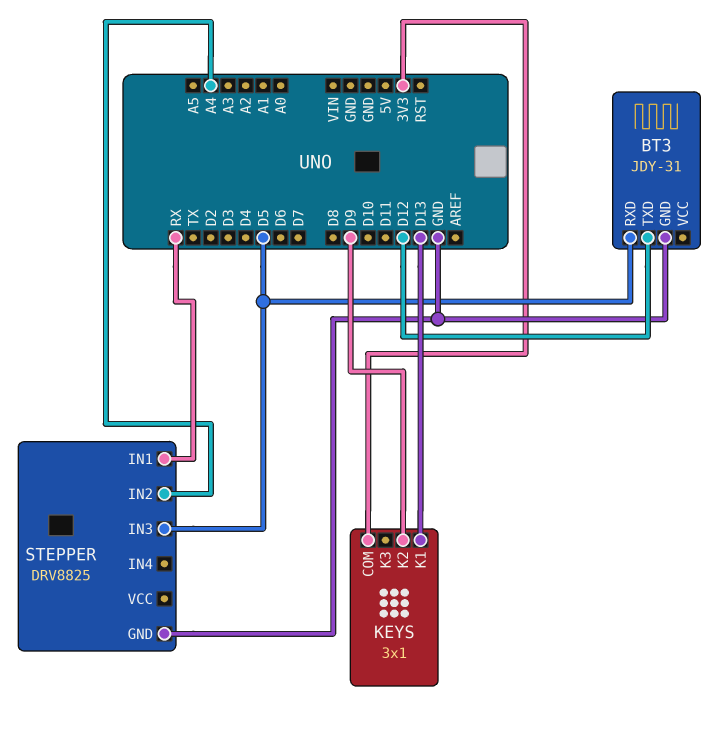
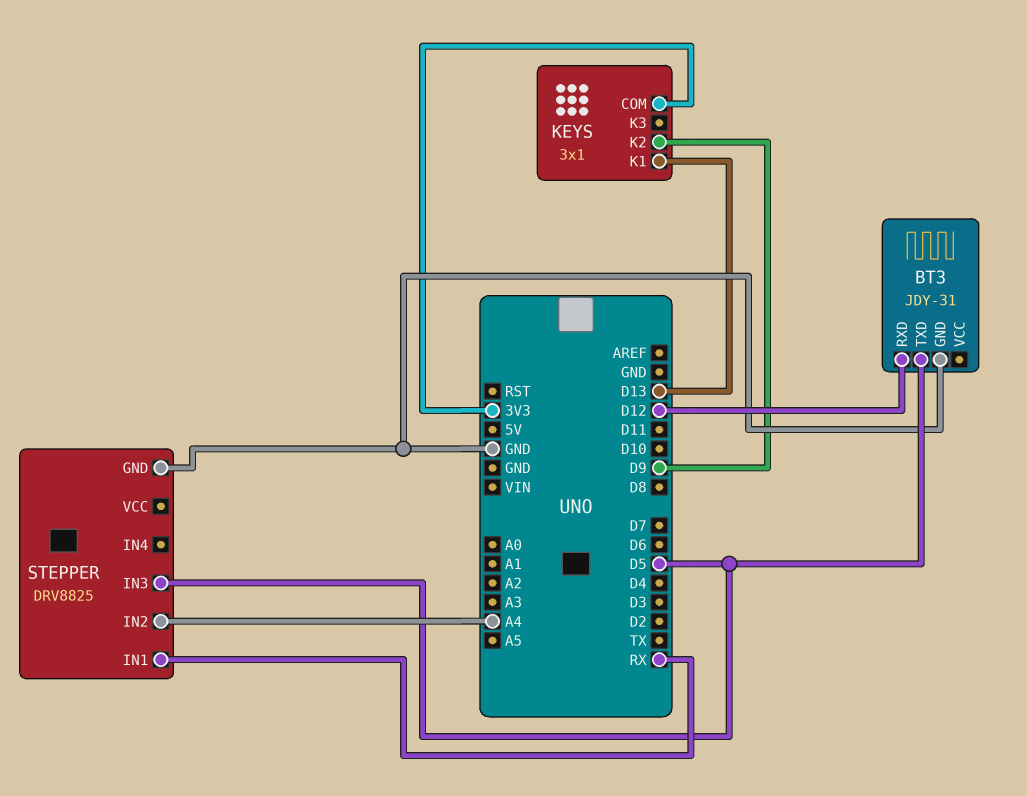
BT3 pin RXD: D5 -> D12
BT3 pin TXD: D12 -> D5

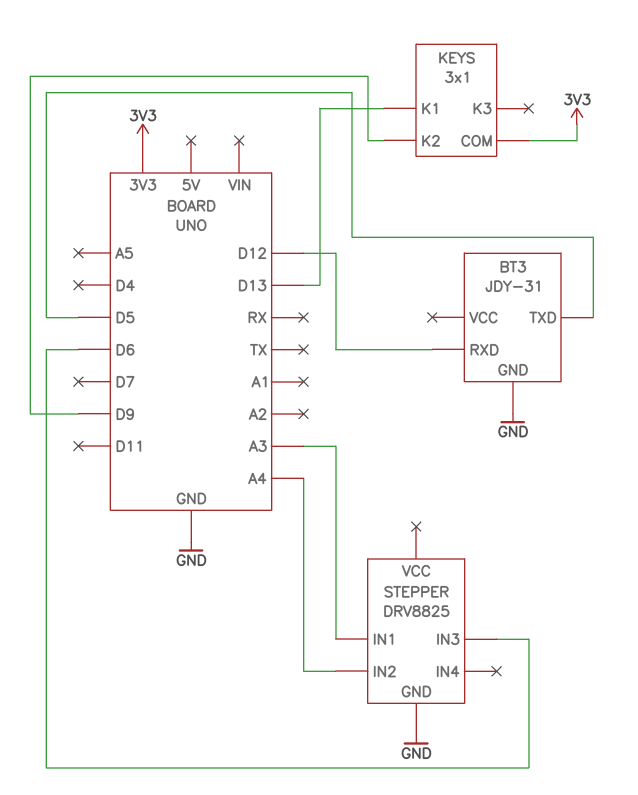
STEPPER pin IN1: RX -> A3
STEPPER pin IN3: D5 -> D6

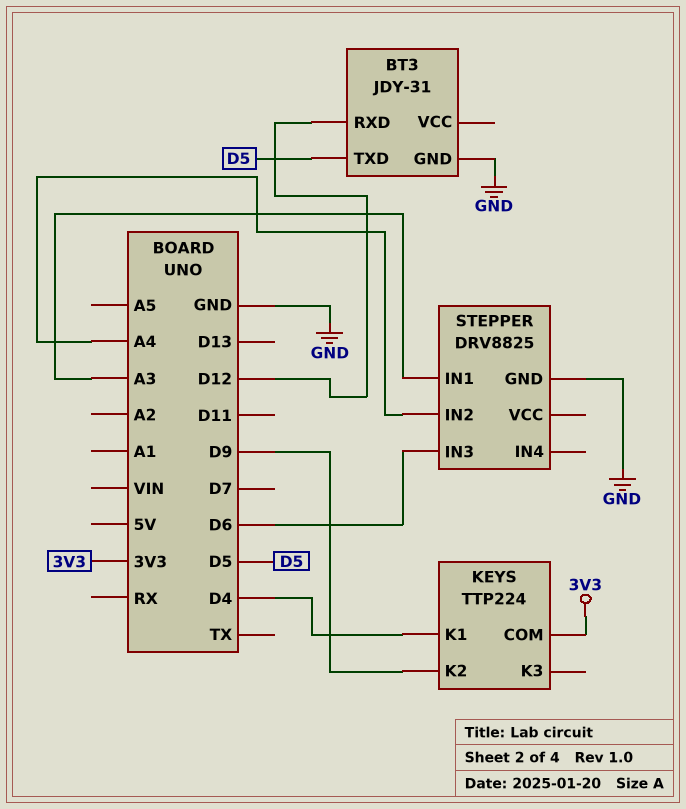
KEYS: 3x1 -> TTP224
KEYS pin K1: D13 -> D4

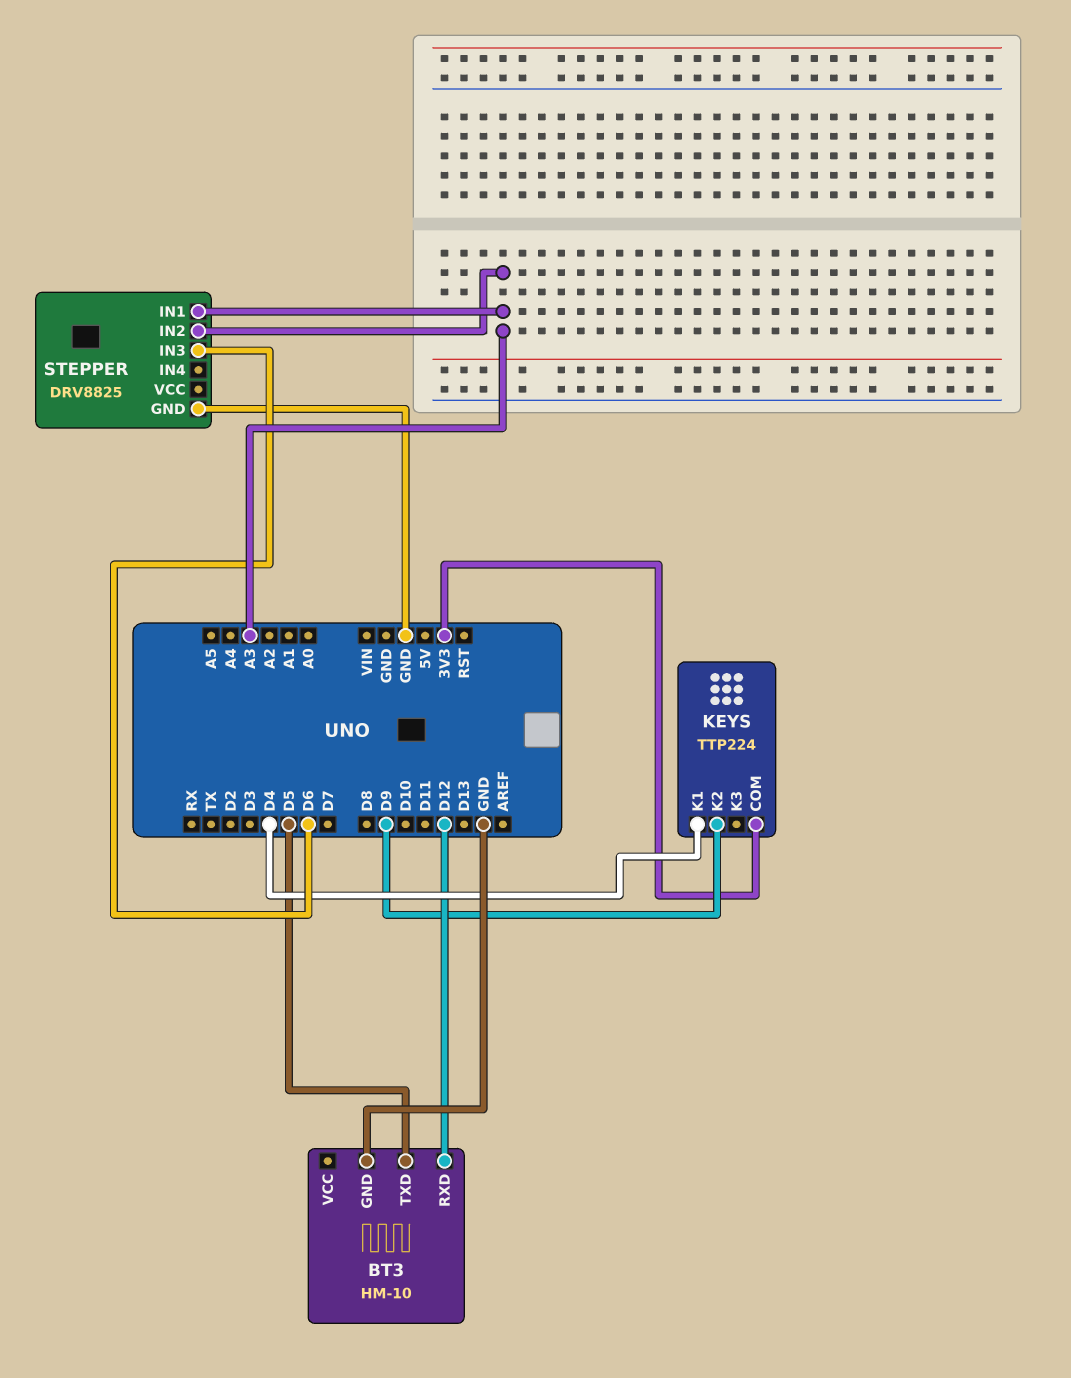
BT3: JDY-31 -> HM-10
STEPPER pin IN2: A4 -> A3

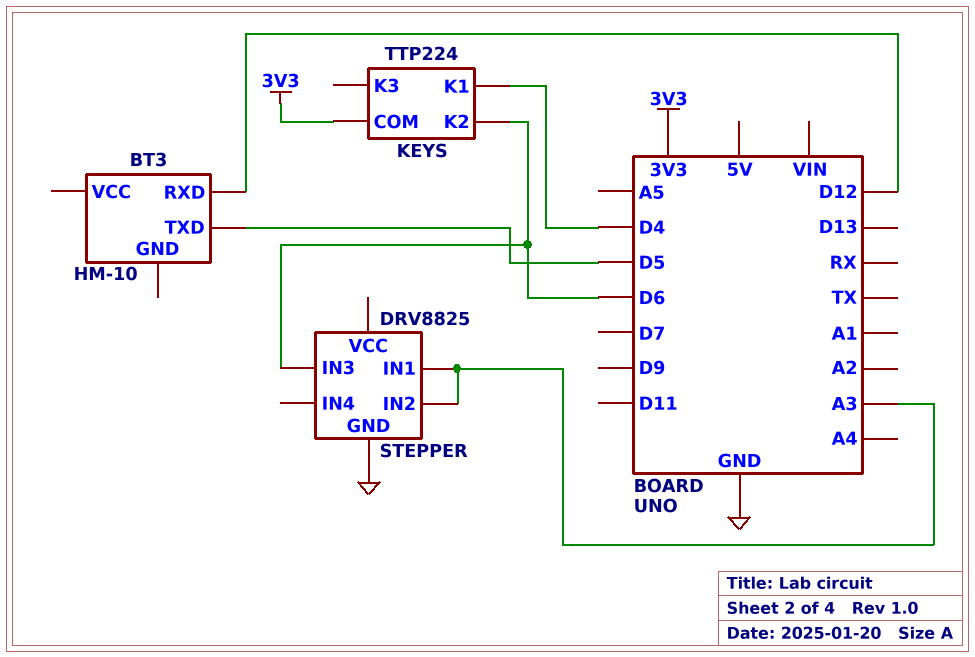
BT3 pin GND: GND -> none
KEYS pin K2: D9 -> D6

